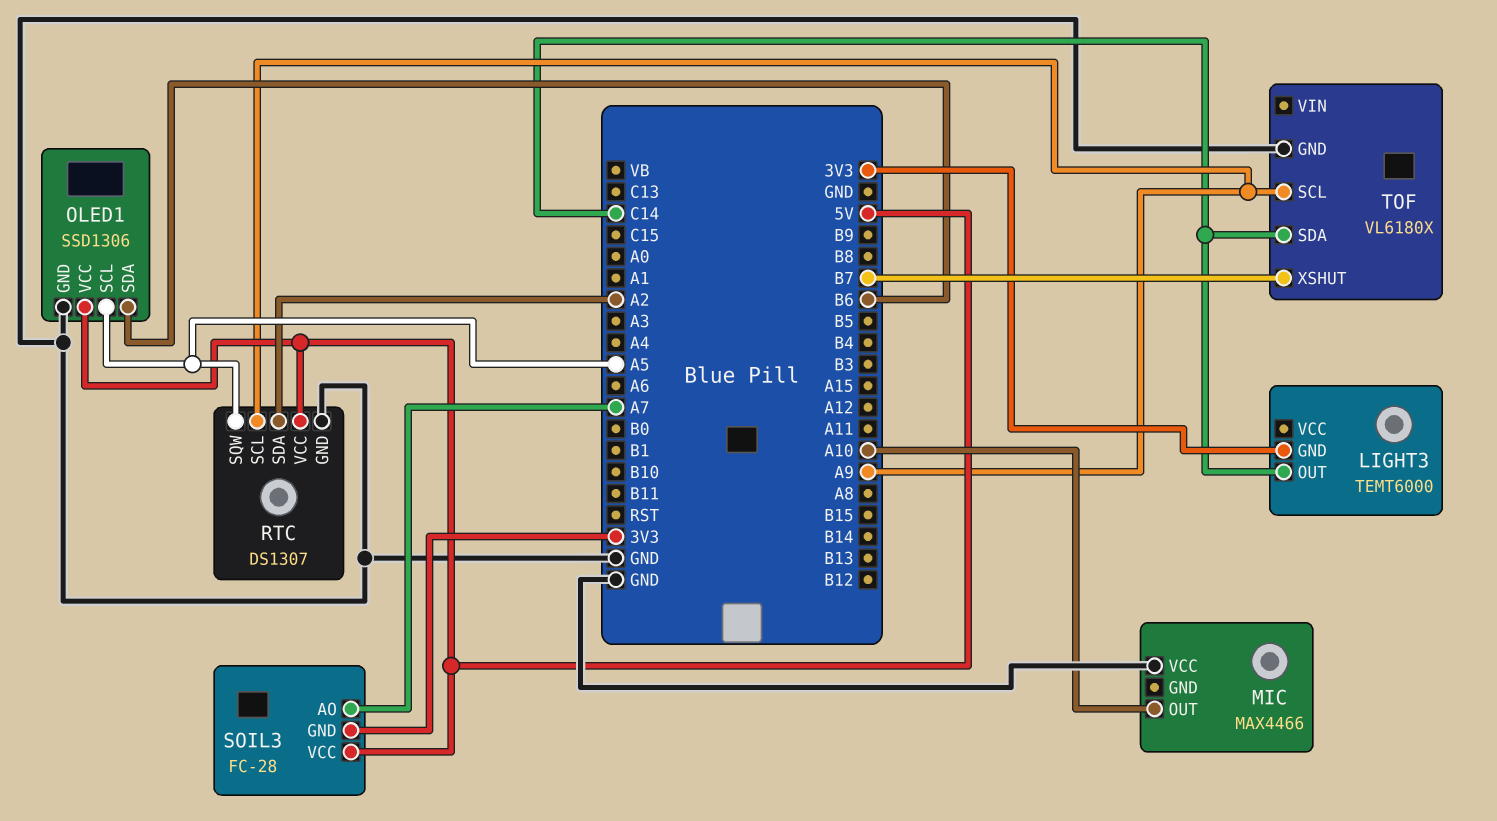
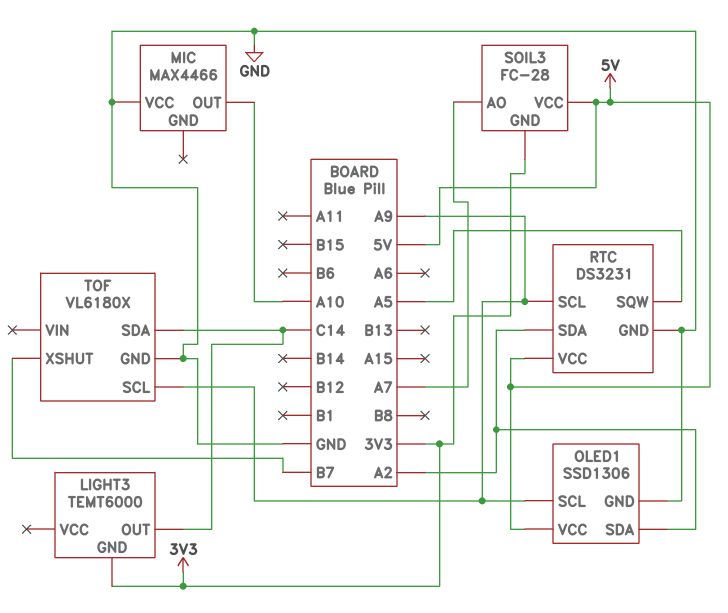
OLED1 pin SCL: A5 -> A9
OLED1 pin SDA: B6 -> A2
RTC: DS1307 -> DS3231

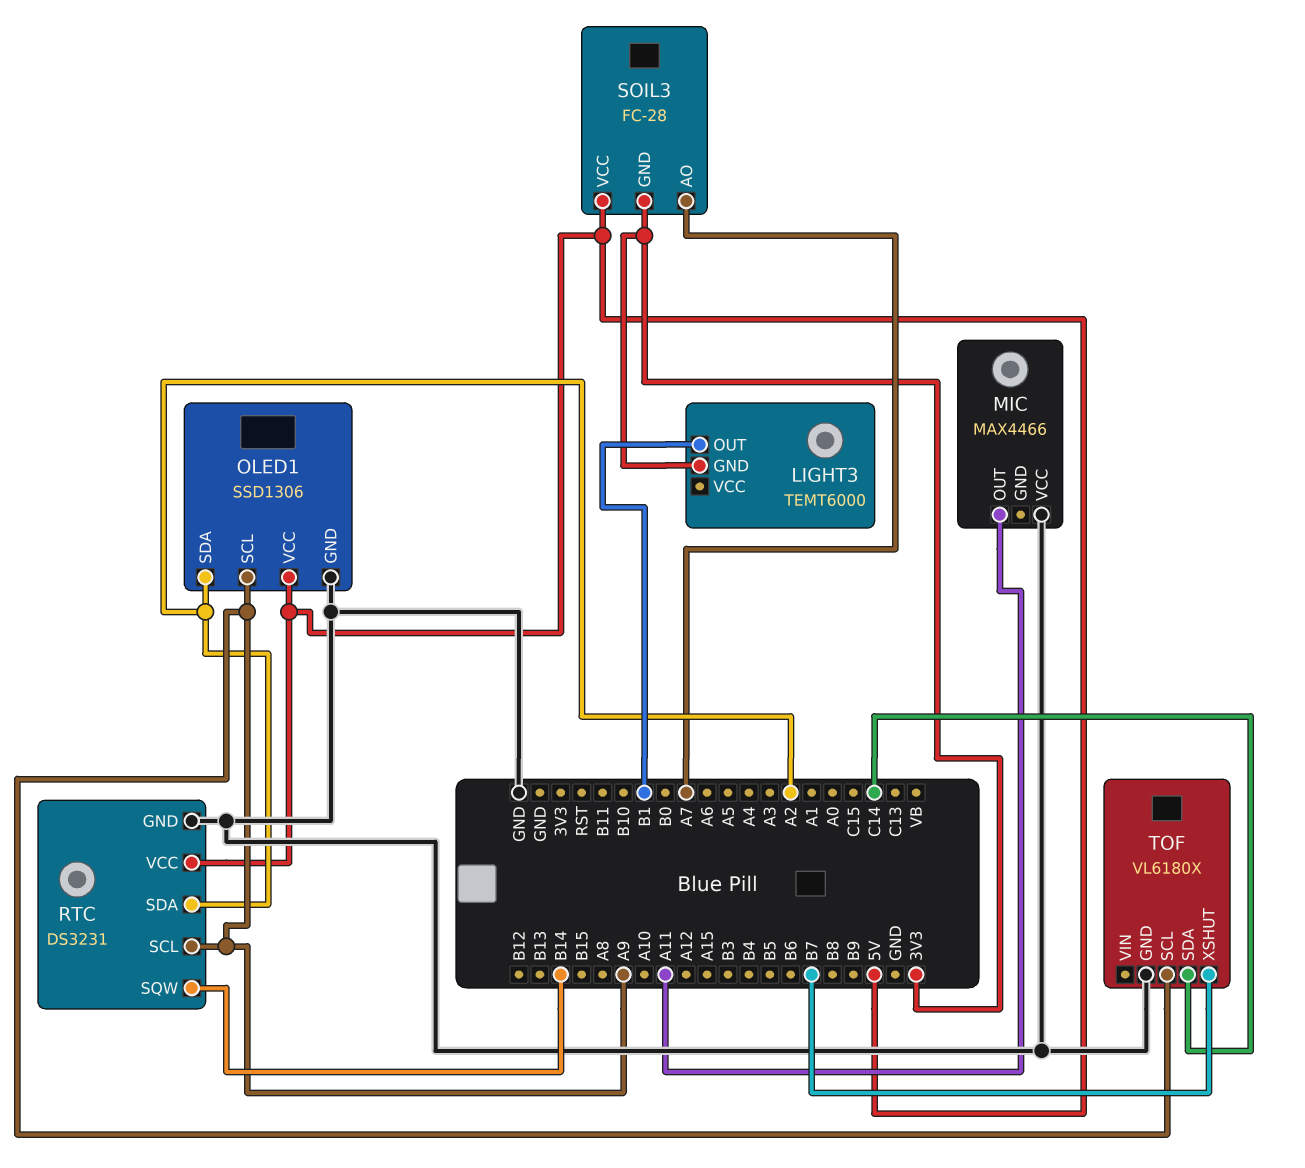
LIGHT3 pin OUT: C14 -> B1
MIC pin OUT: A10 -> A11
RTC pin SQW: A5 -> B14

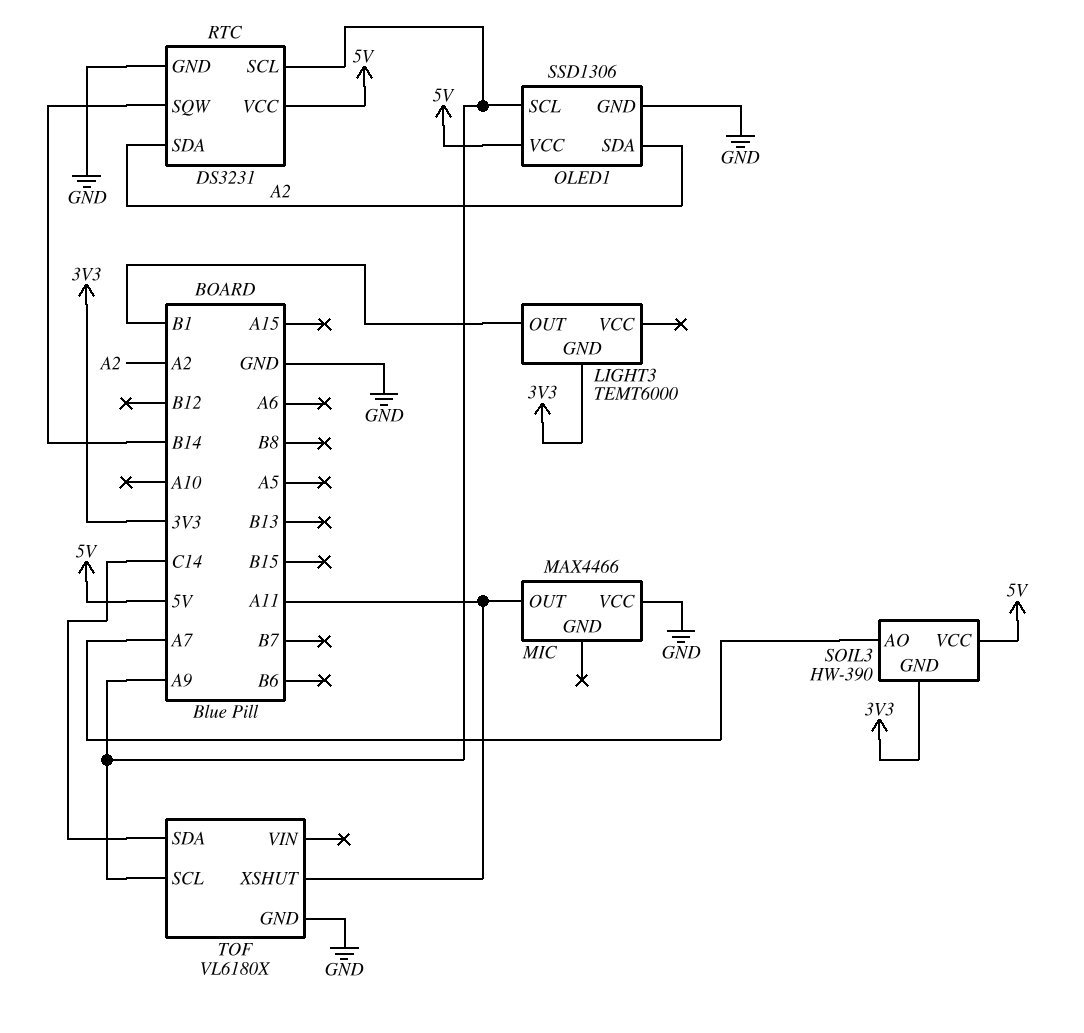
SOIL3: FC-28 -> HW-390
TOF pin XSHUT: B7 -> A11

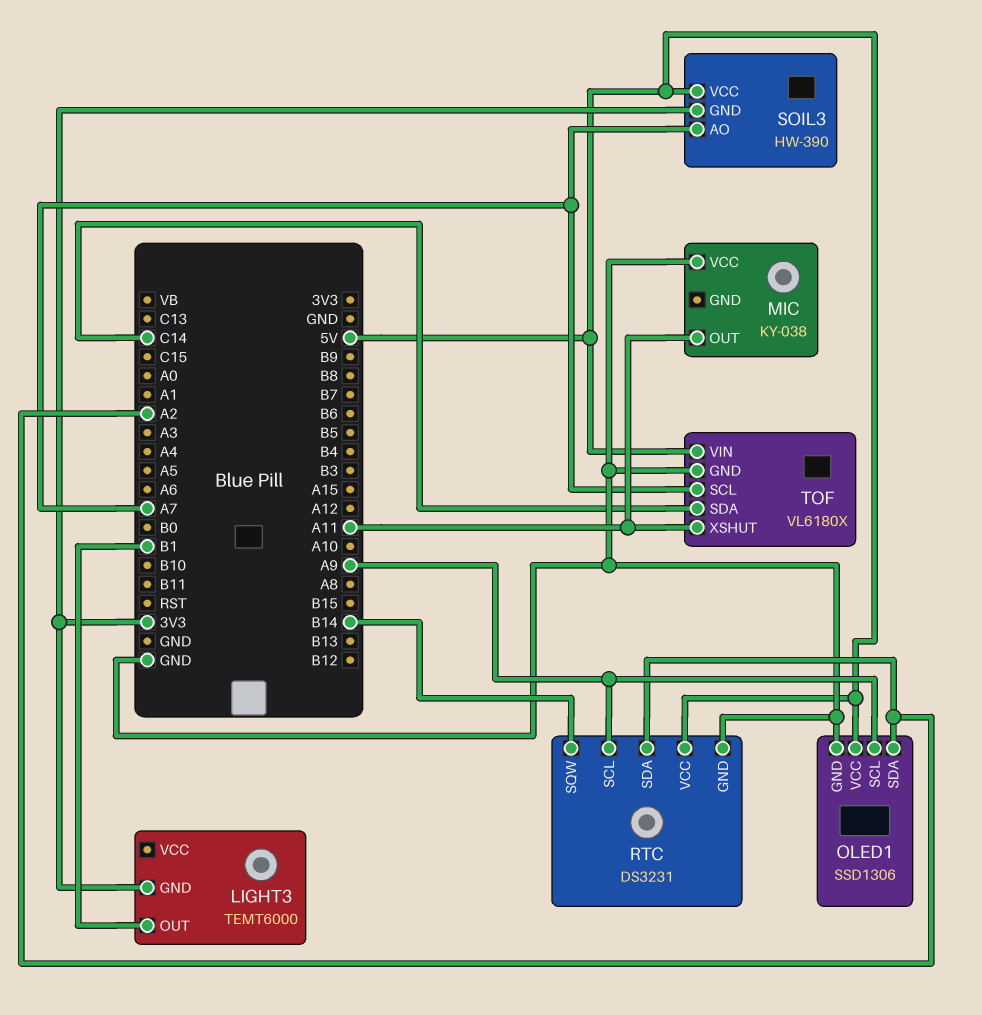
MIC: MAX4466 -> KY-038
TOF pin SCL: A9 -> A7
TOF pin VIN: none -> 5V

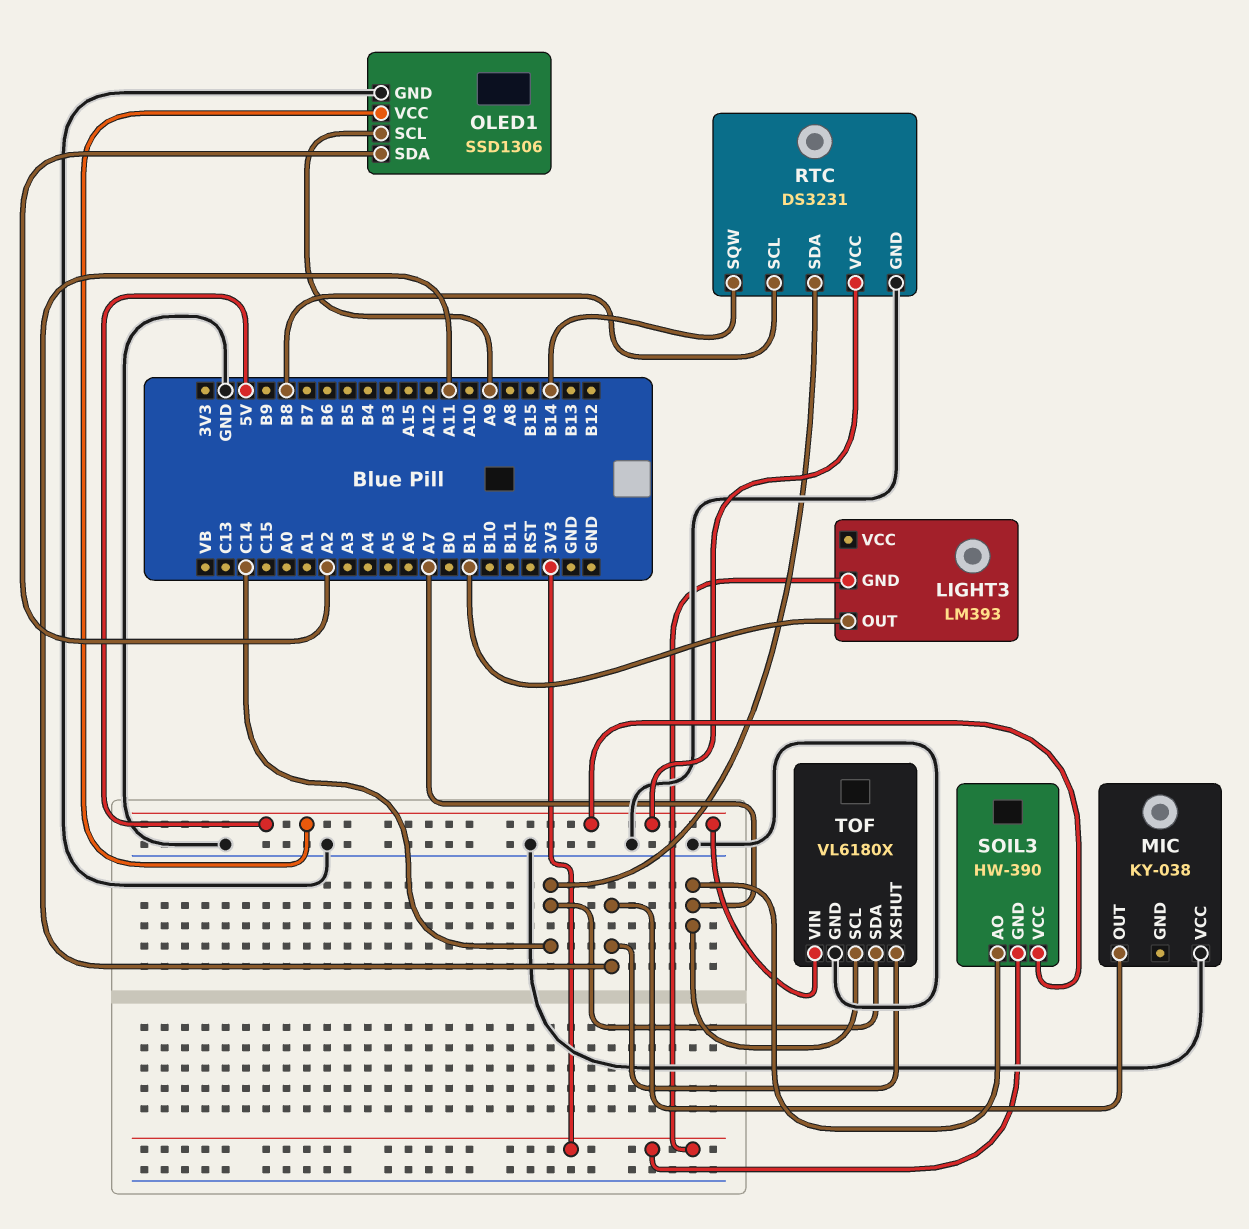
LIGHT3: TEMT6000 -> LM393
RTC pin SCL: A9 -> B8
RTC pin SDA: A2 -> C14

